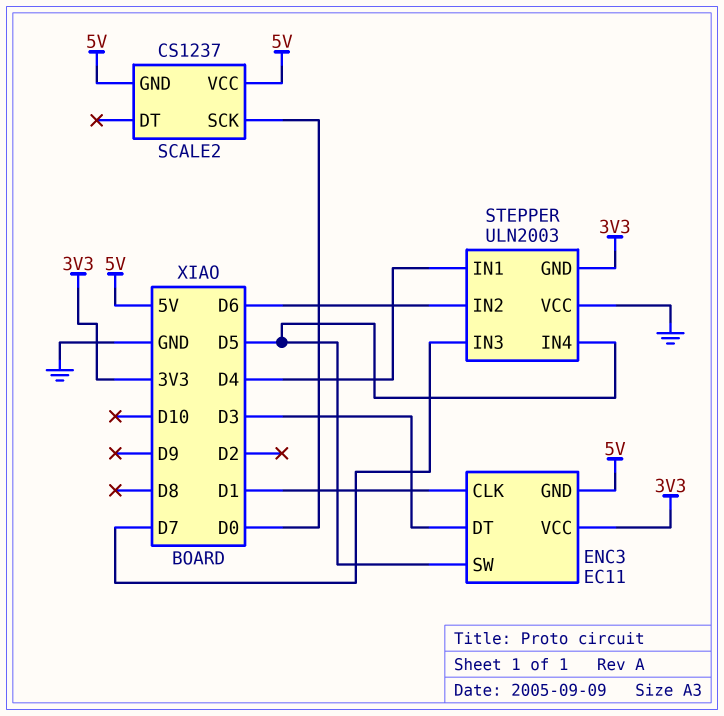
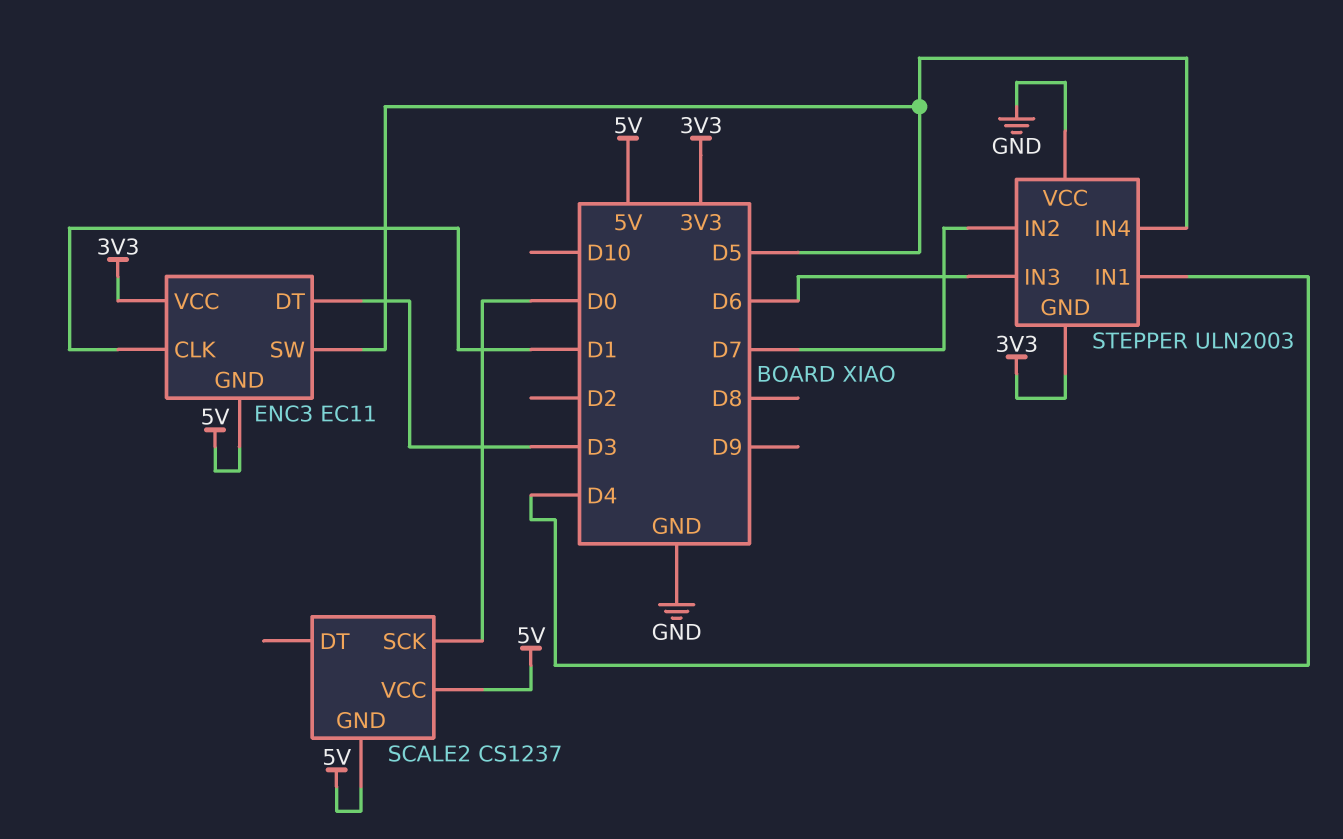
STEPPER pin IN2: D6 -> D7
STEPPER pin IN3: D7 -> D6

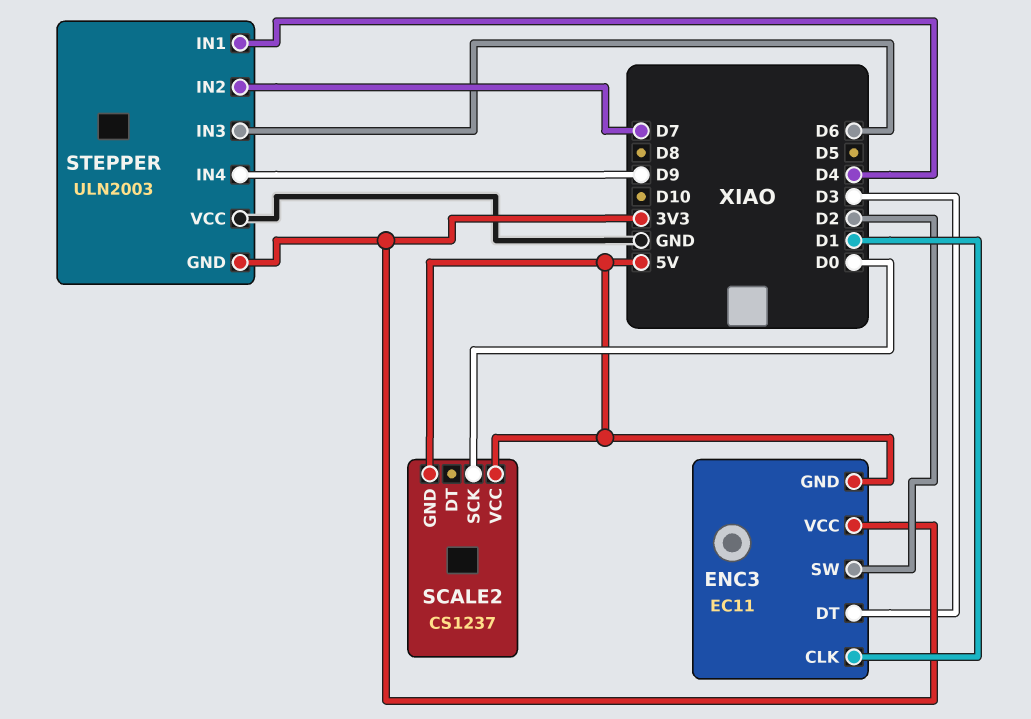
ENC3 pin SW: D5 -> D2
STEPPER pin IN4: D5 -> D9

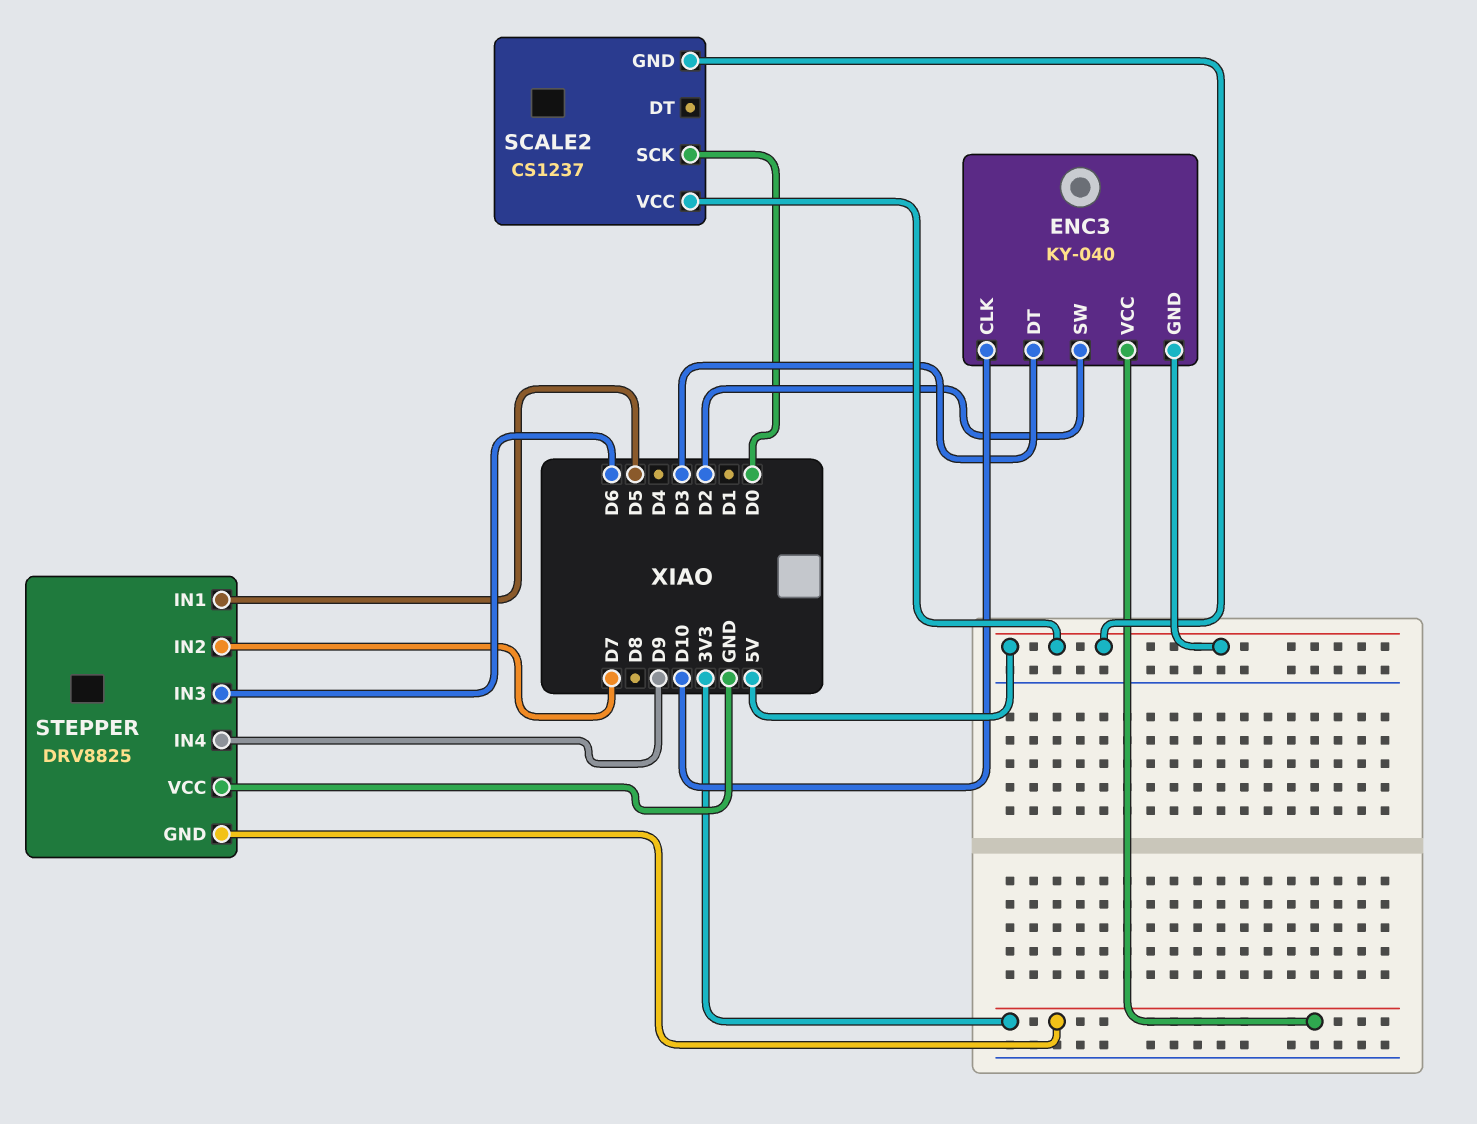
ENC3: EC11 -> KY-040
ENC3 pin CLK: D1 -> D10
STEPPER: ULN2003 -> DRV8825
STEPPER pin IN1: D4 -> D5

